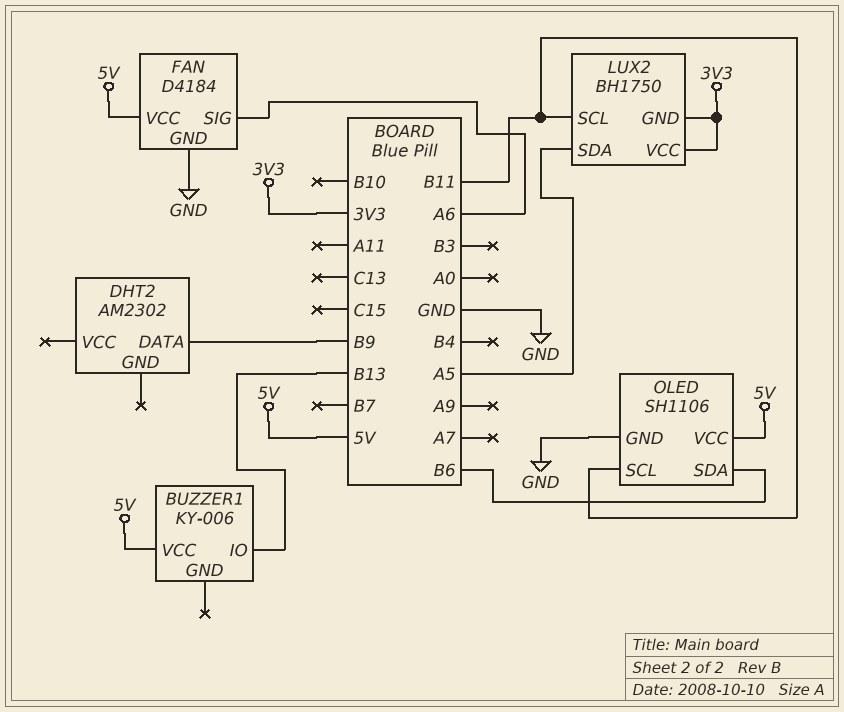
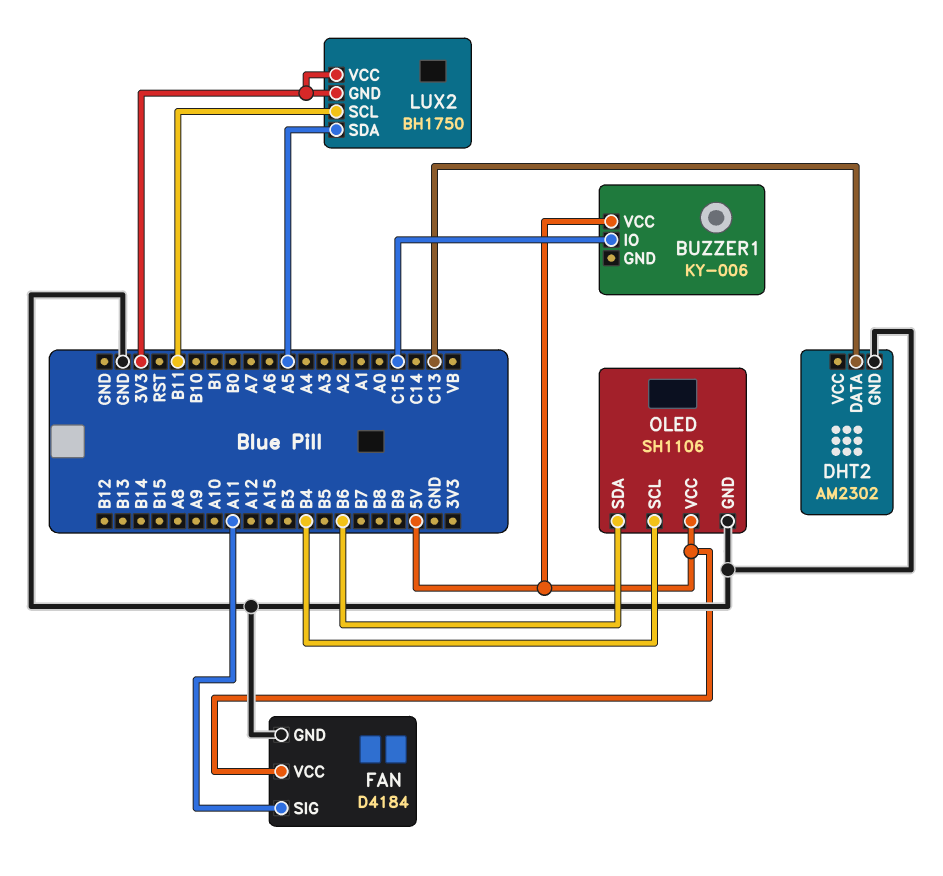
BUZZER1 pin IO: B13 -> C15
DHT2 pin DATA: B9 -> C13
DHT2 pin GND: none -> GND
FAN pin SIG: A6 -> A11
OLED pin SCL: B11 -> B4

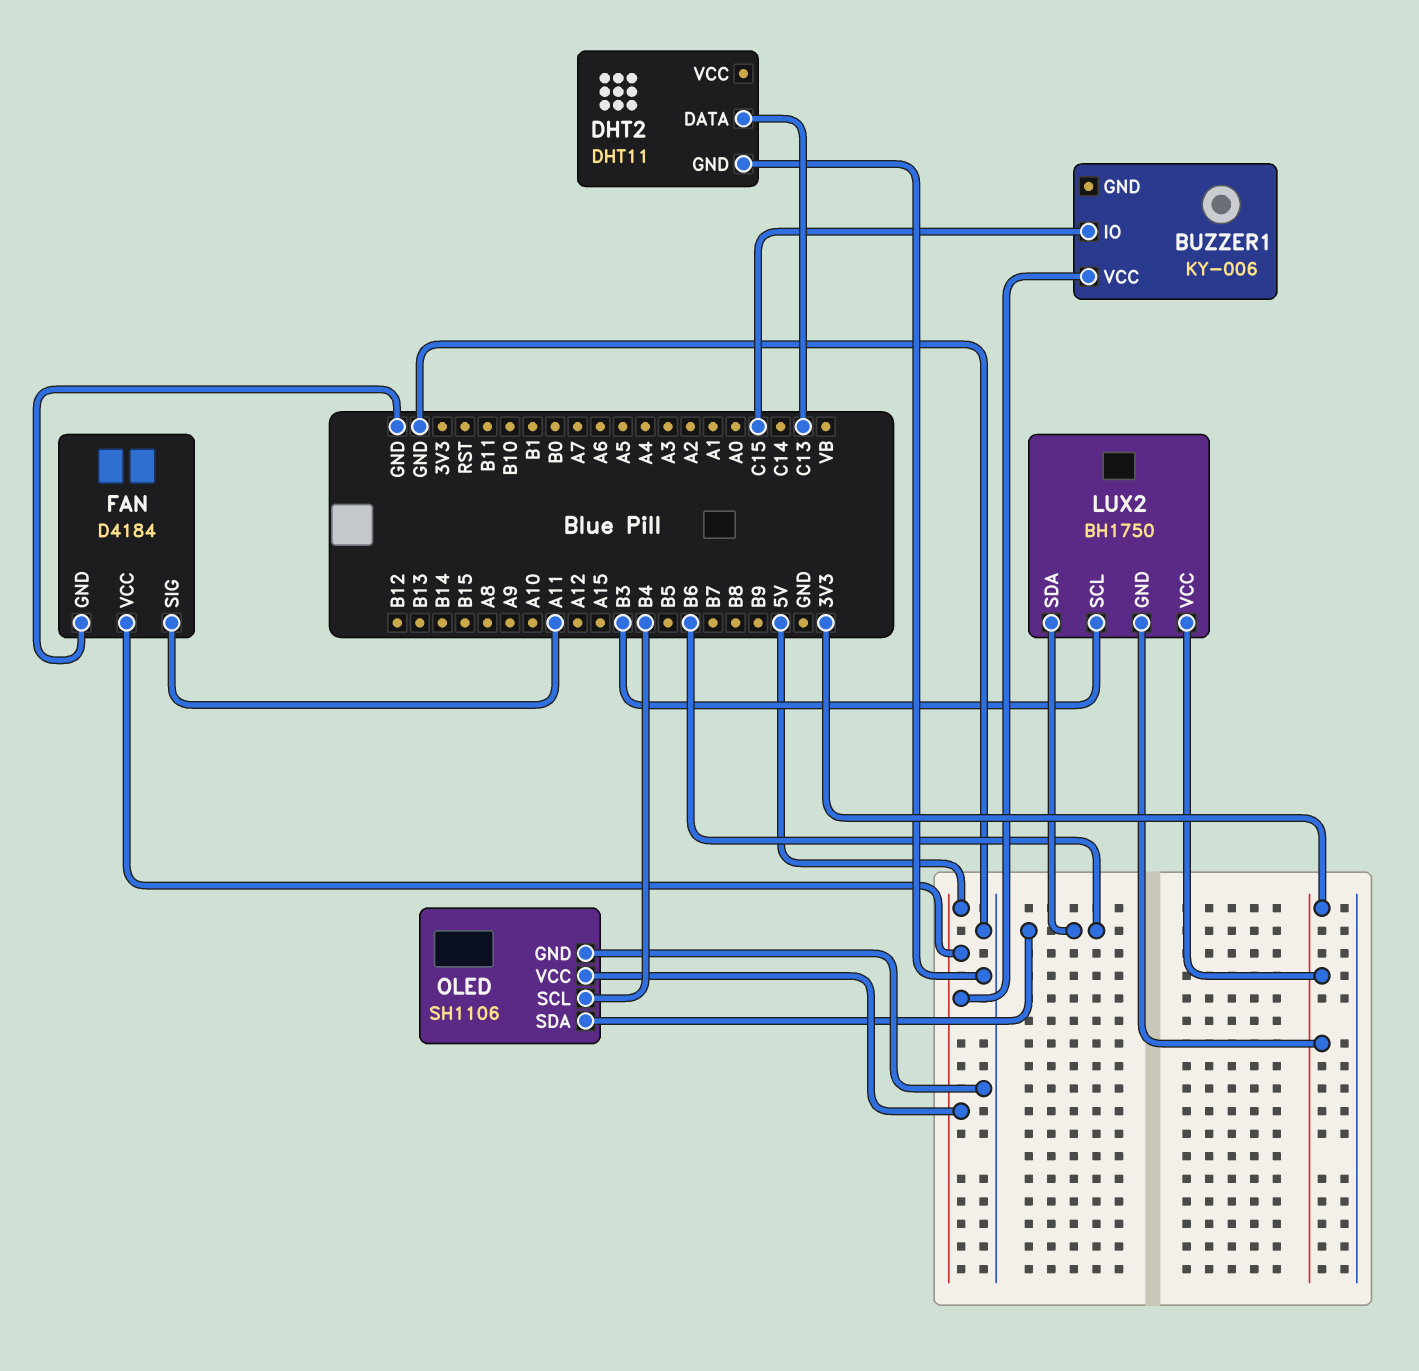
DHT2: AM2302 -> DHT11
LUX2 pin SCL: B11 -> B3
LUX2 pin SDA: A5 -> B6

